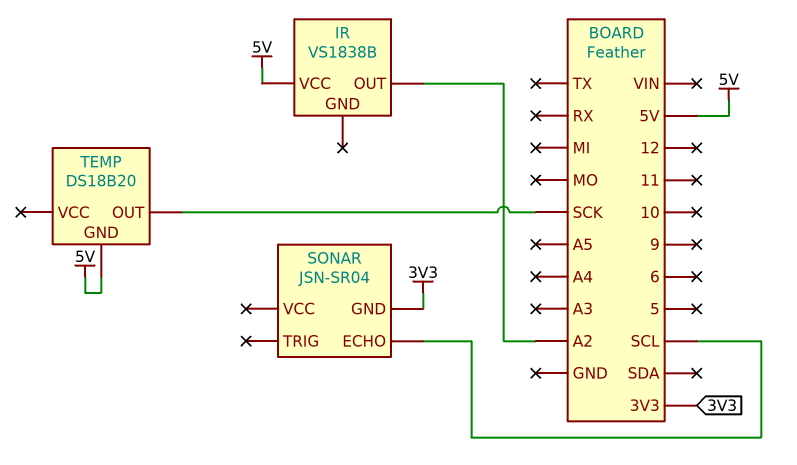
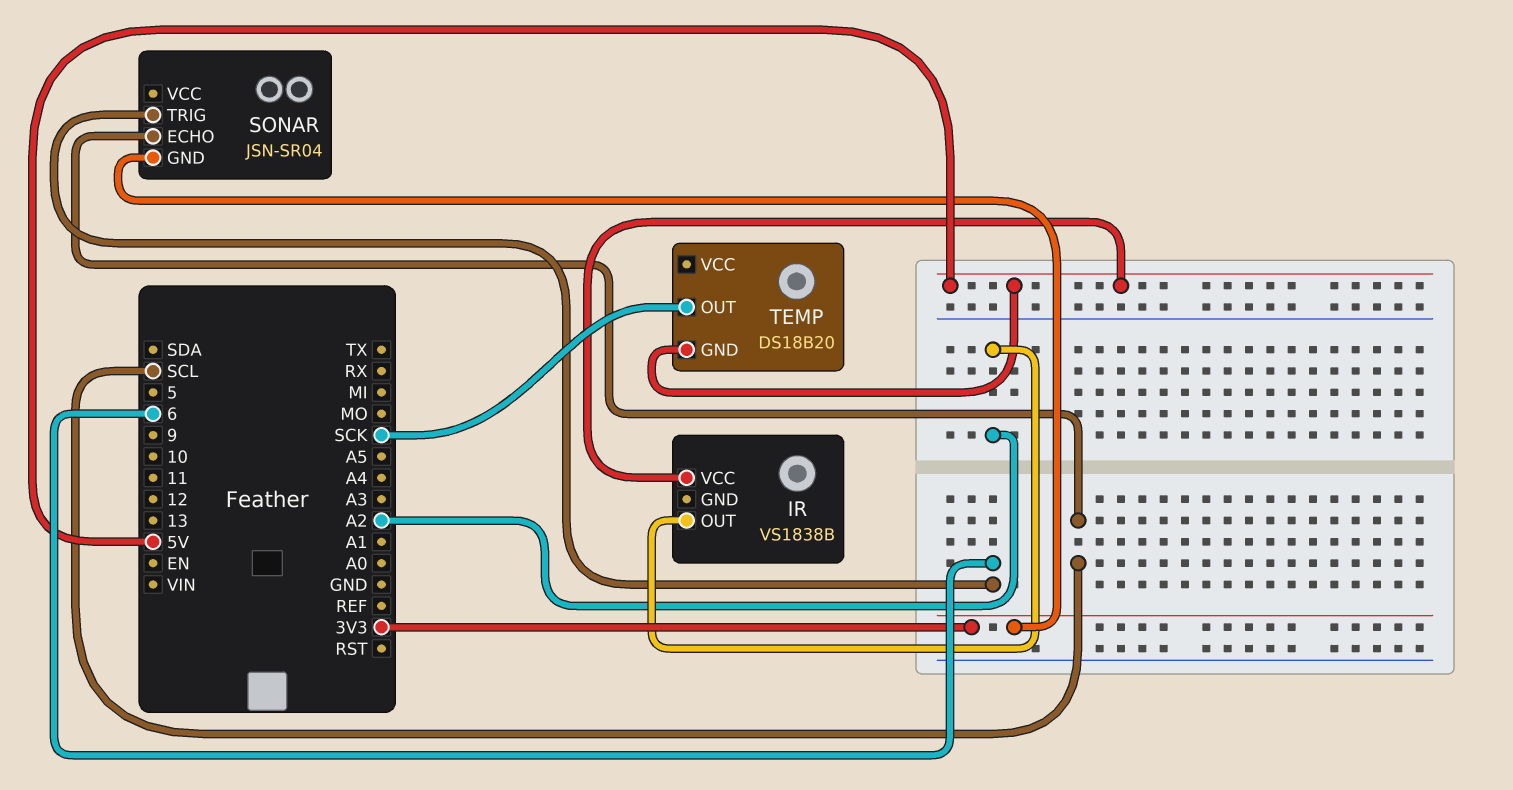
SONAR pin TRIG: none -> 6

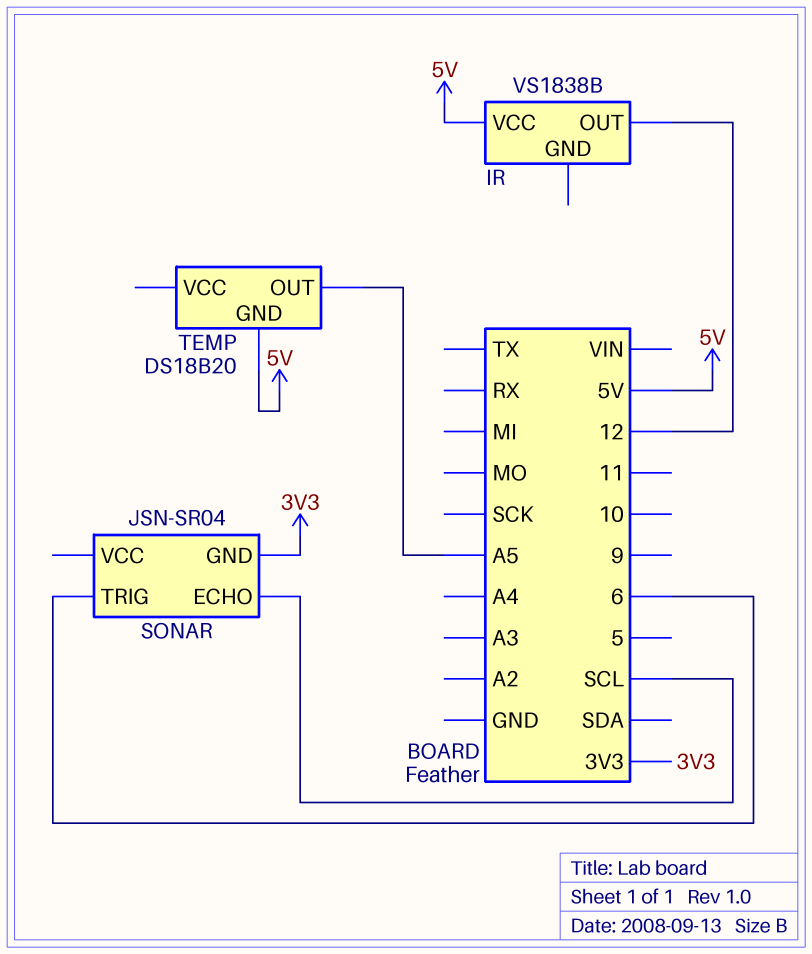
IR pin OUT: A2 -> 12
TEMP pin OUT: SCK -> A5

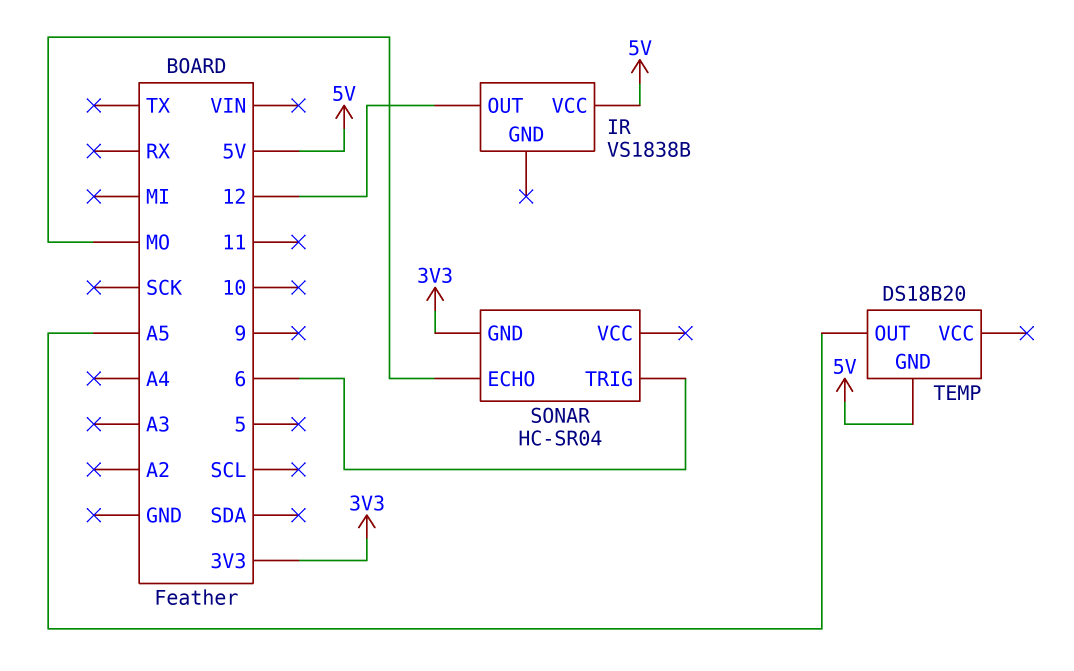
SONAR: JSN-SR04 -> HC-SR04
SONAR pin ECHO: SCL -> MO

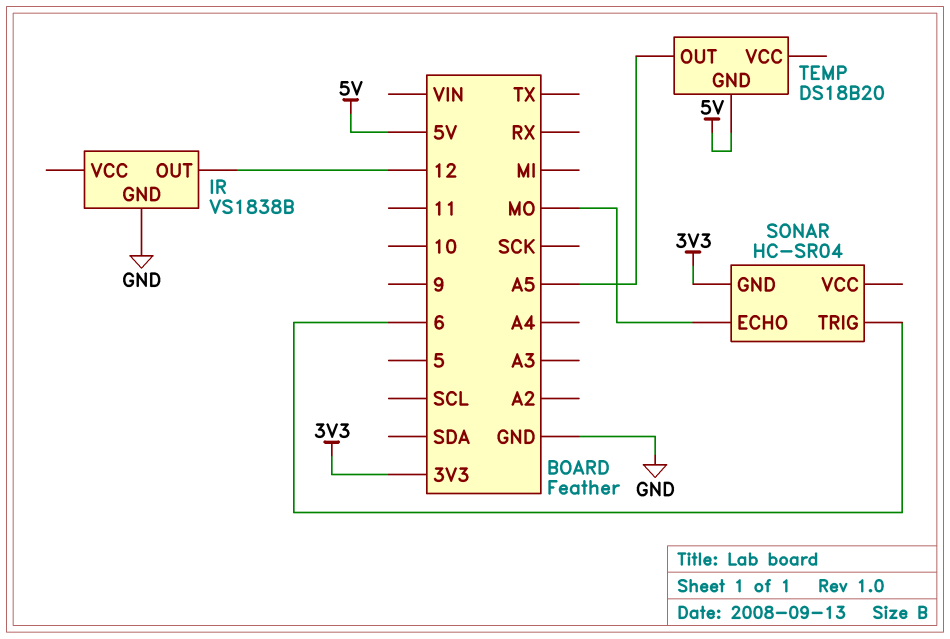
IR pin GND: none -> GND
IR pin VCC: 5V -> none

